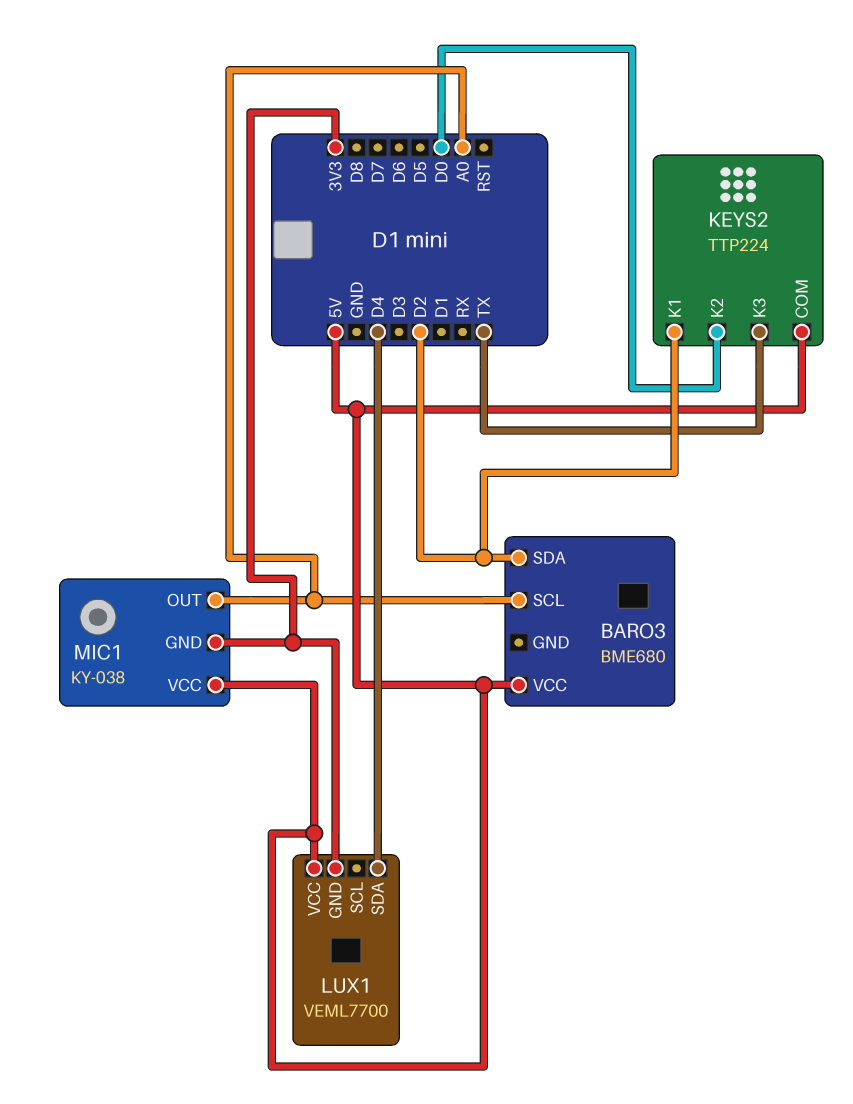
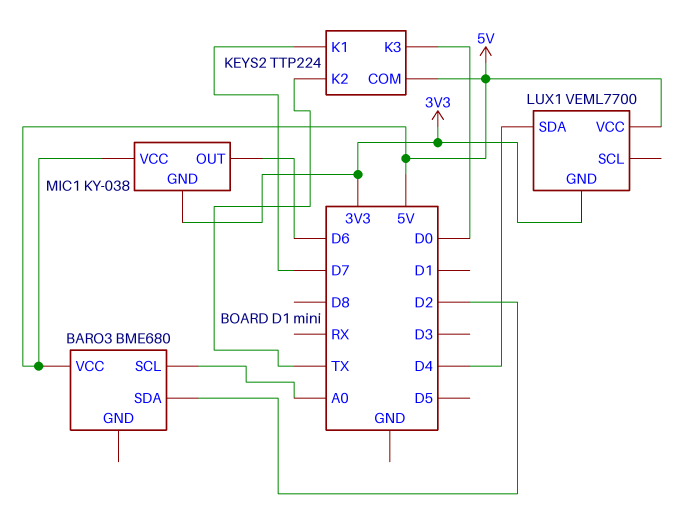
KEYS2 pin K1: D2 -> D7
KEYS2 pin K2: D0 -> TX
KEYS2 pin K3: TX -> D0
MIC1 pin OUT: A0 -> D6

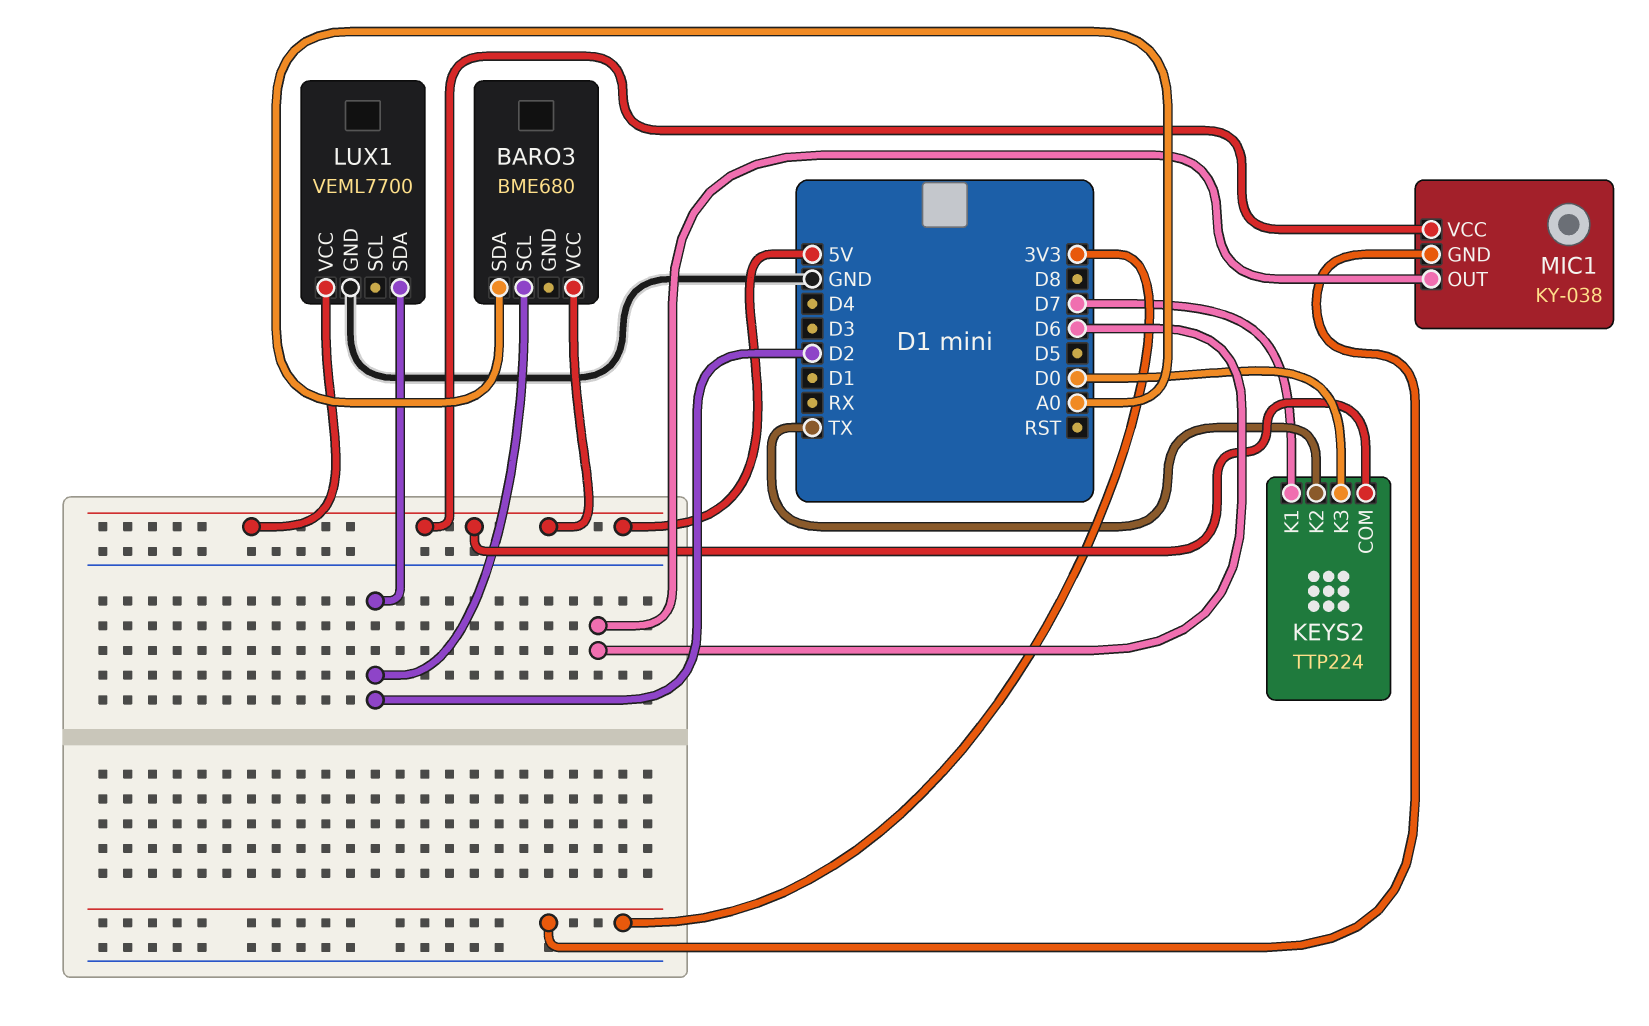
BARO3 pin SCL: A0 -> D2
BARO3 pin SDA: D2 -> A0
LUX1 pin GND: 3V3 -> GND
LUX1 pin SDA: D4 -> D2

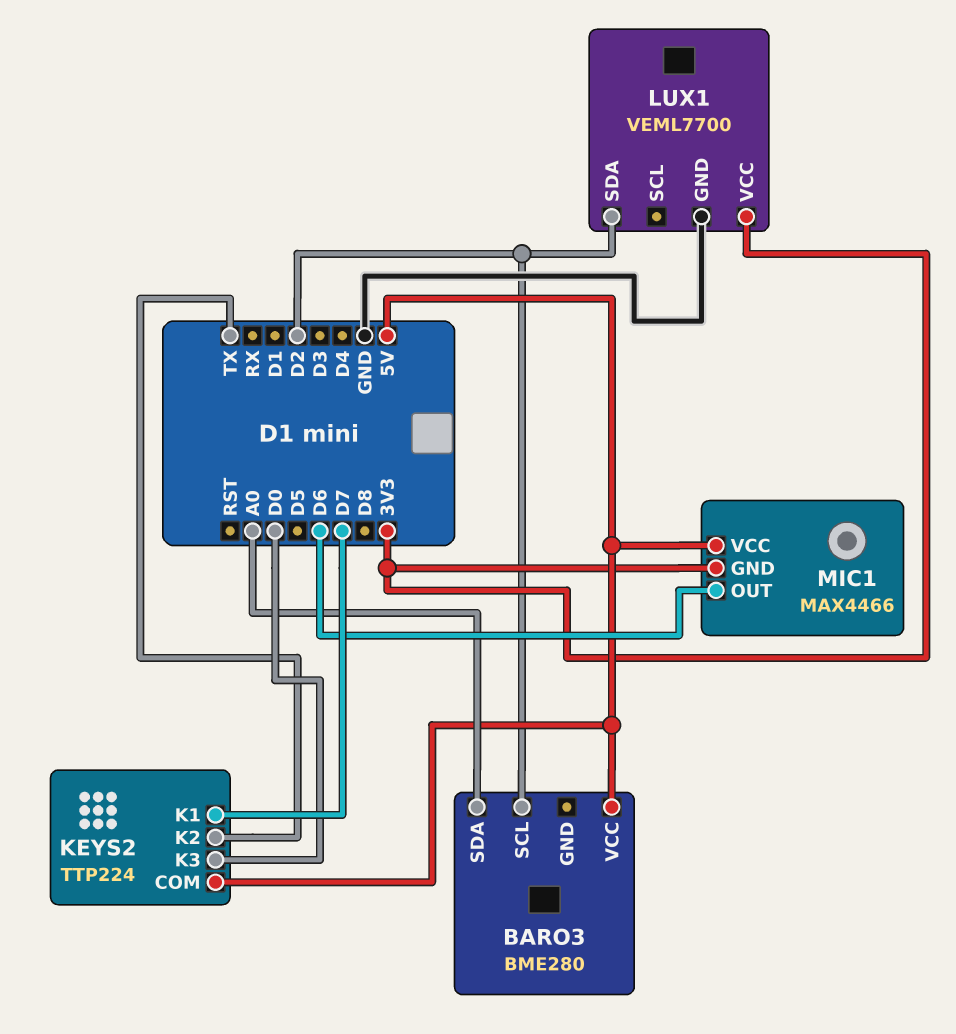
BARO3: BME680 -> BME280
LUX1 pin VCC: 5V -> 3V3
MIC1: KY-038 -> MAX4466

